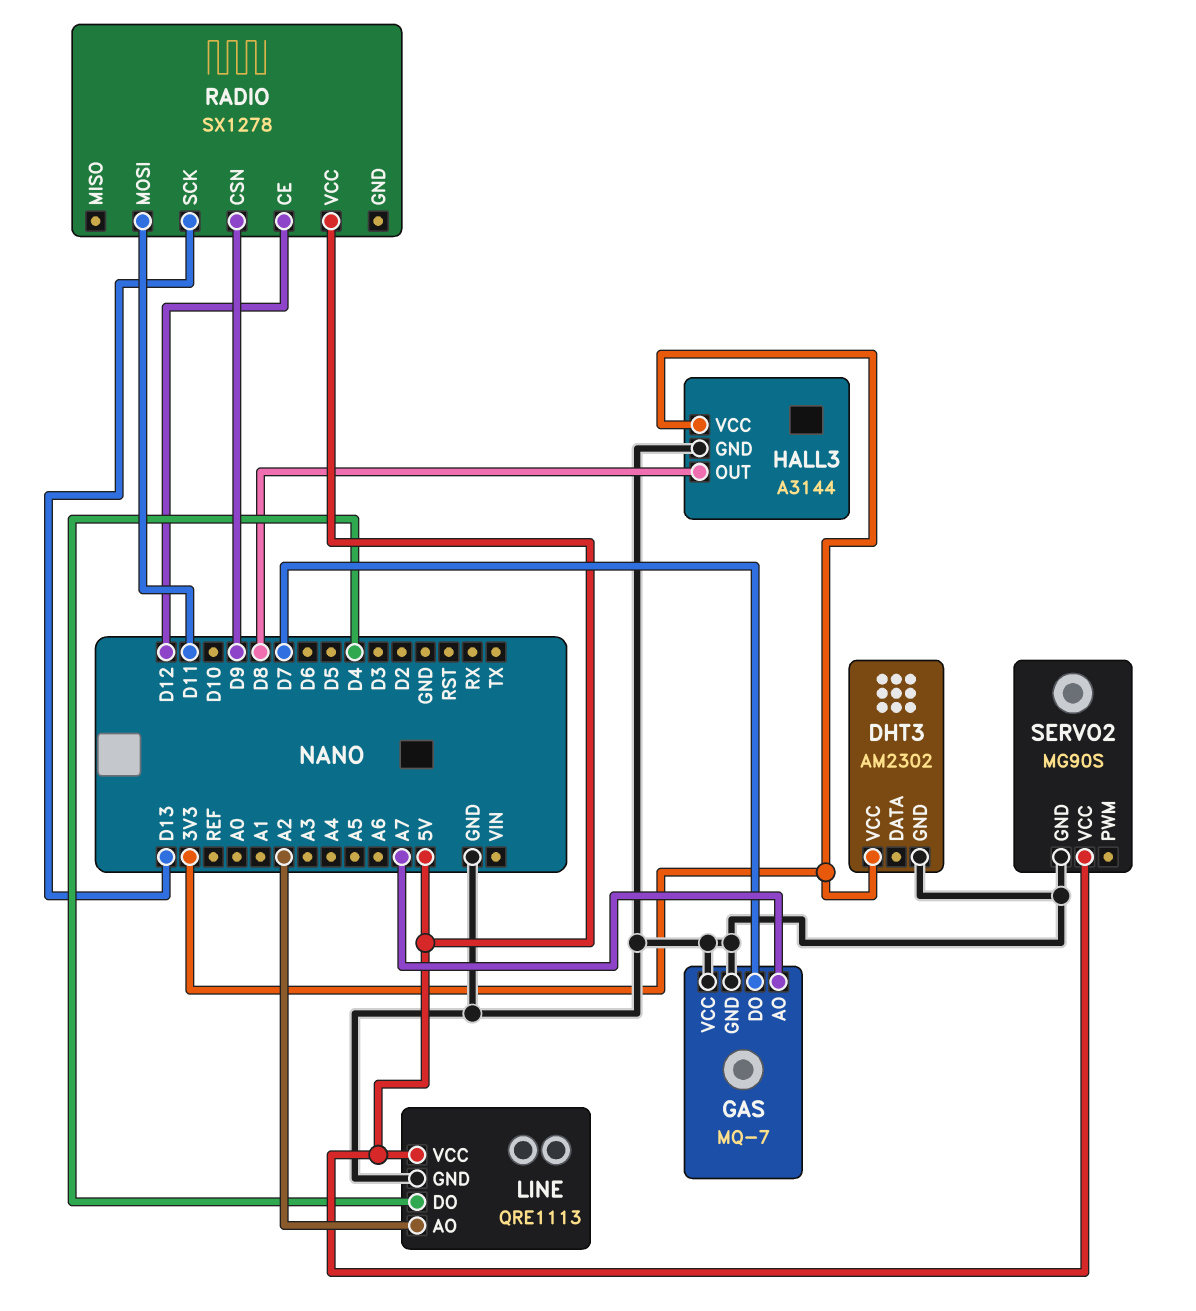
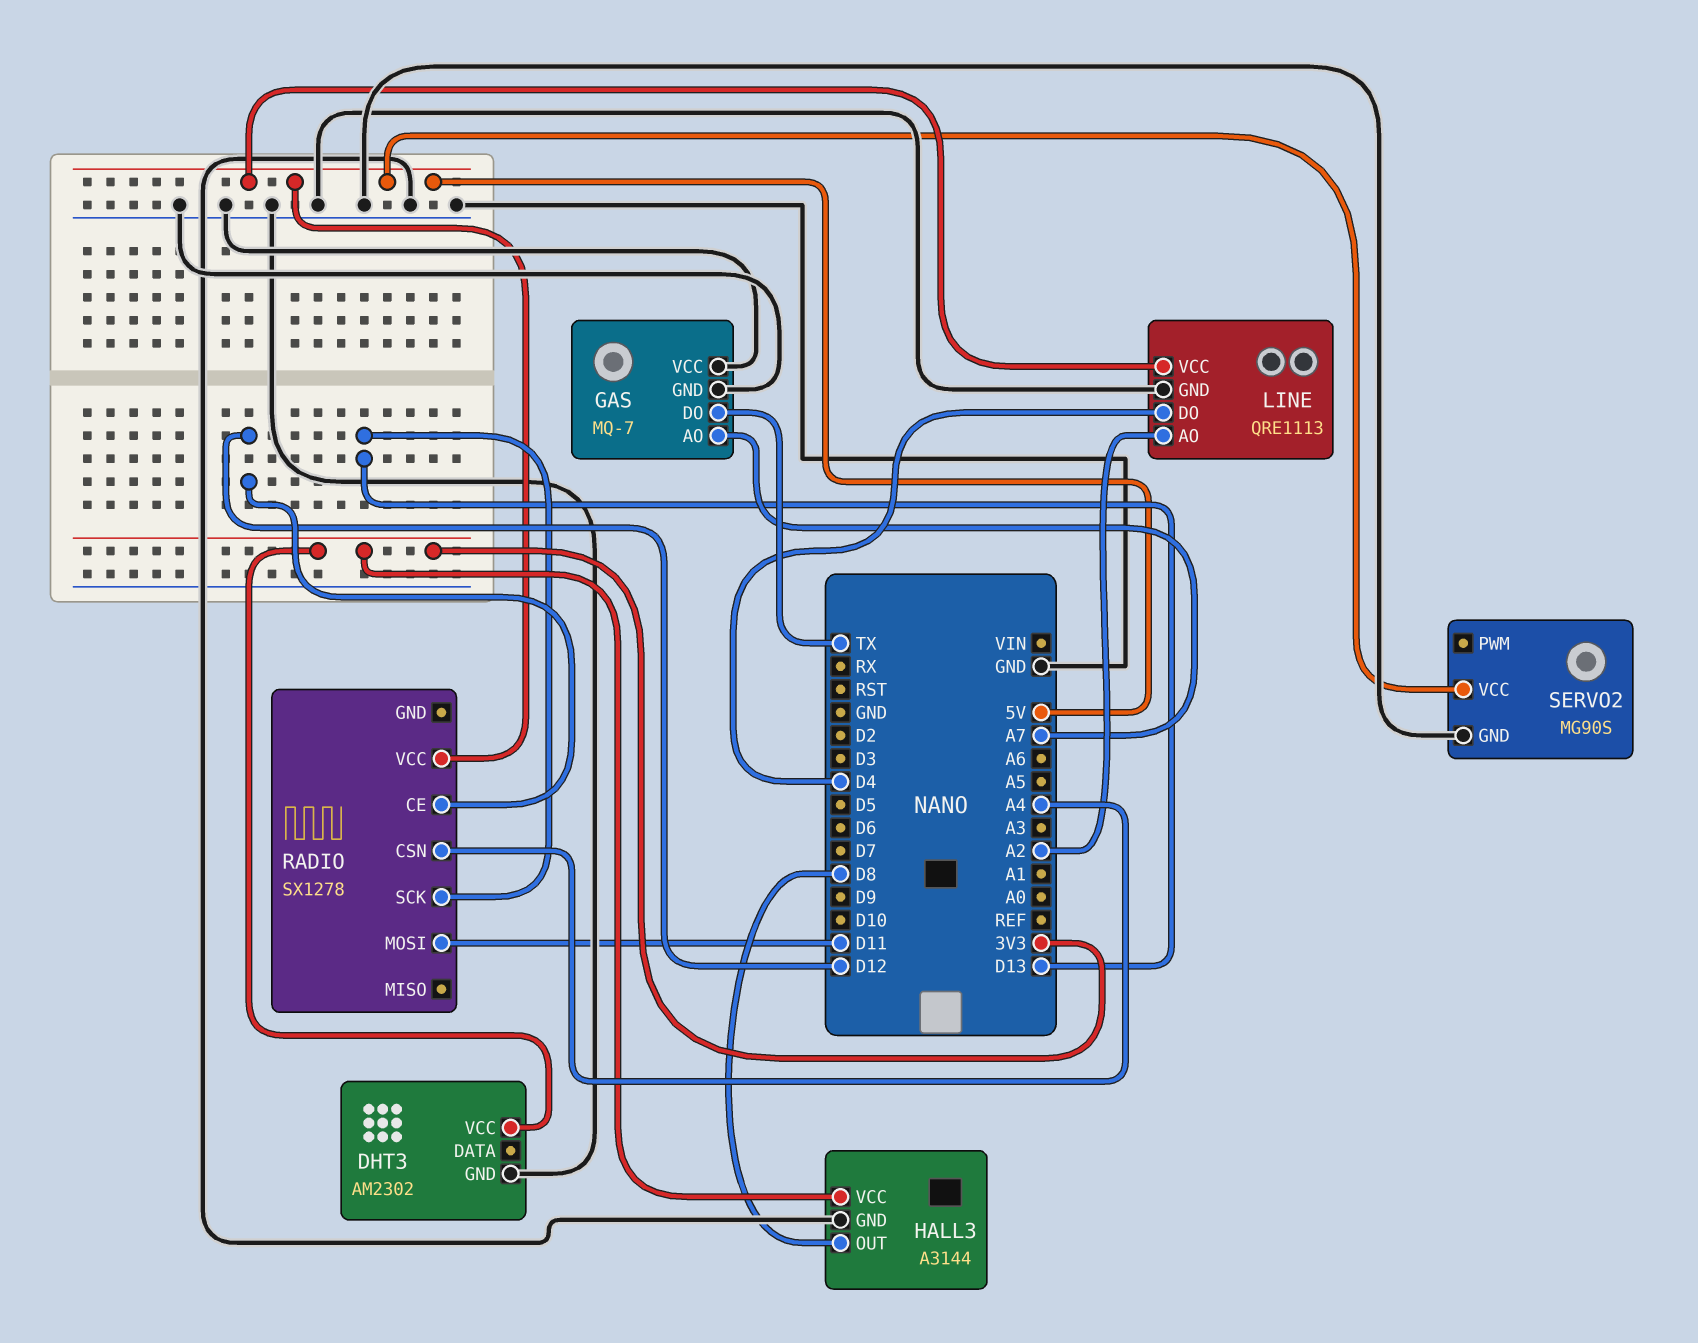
GAS pin DO: D7 -> TX
RADIO pin CSN: D9 -> A4

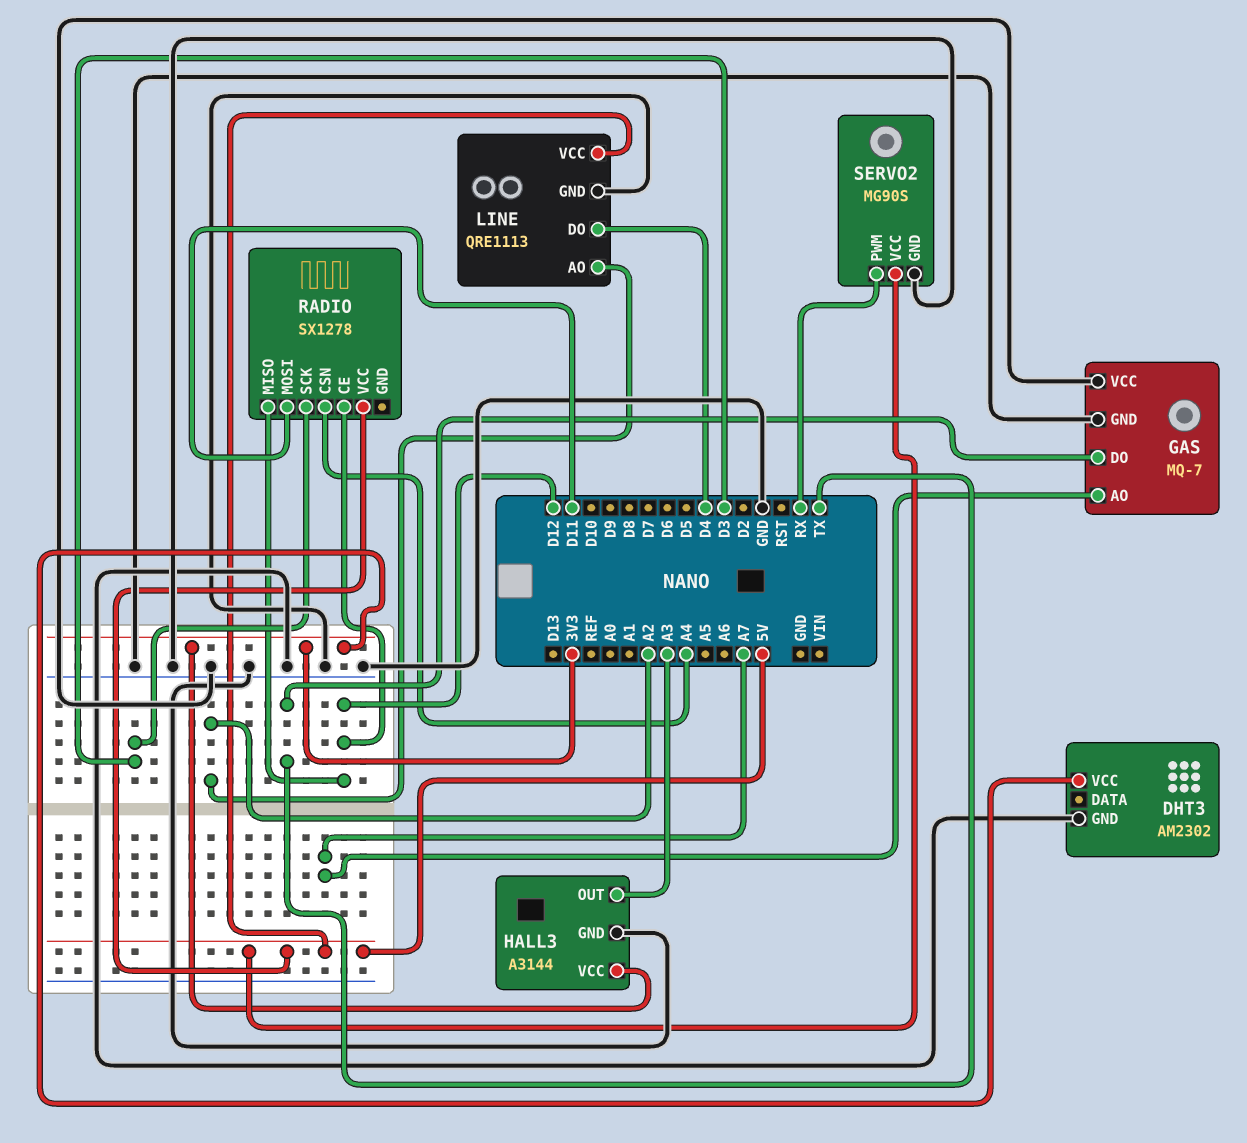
HALL3 pin OUT: D8 -> A3
RADIO pin MISO: none -> D12
RADIO pin SCK: D13 -> D3
SERVO2 pin PWM: none -> RX

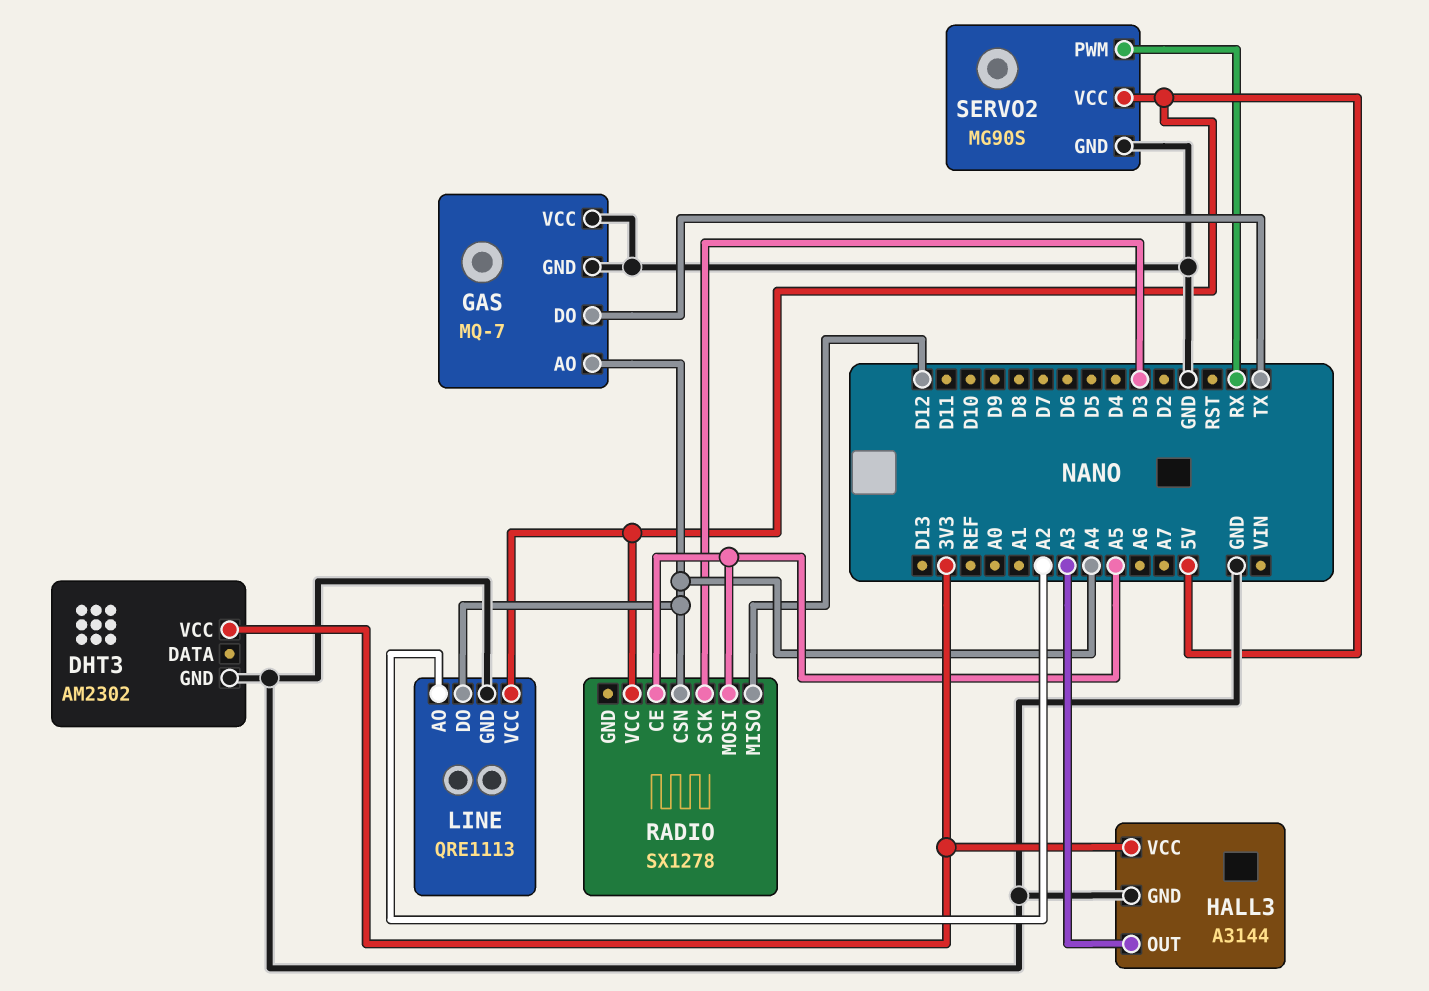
GAS pin AO: A7 -> A4
LINE pin DO: D4 -> A4
RADIO pin CE: D12 -> A5
RADIO pin MOSI: D11 -> A5

